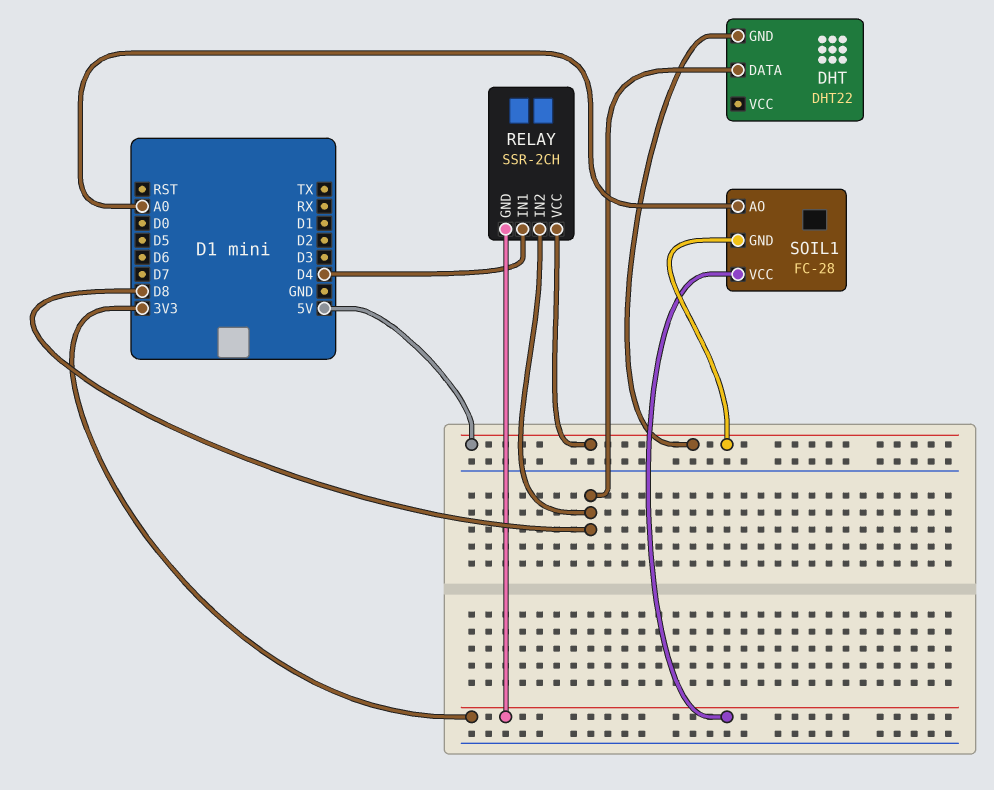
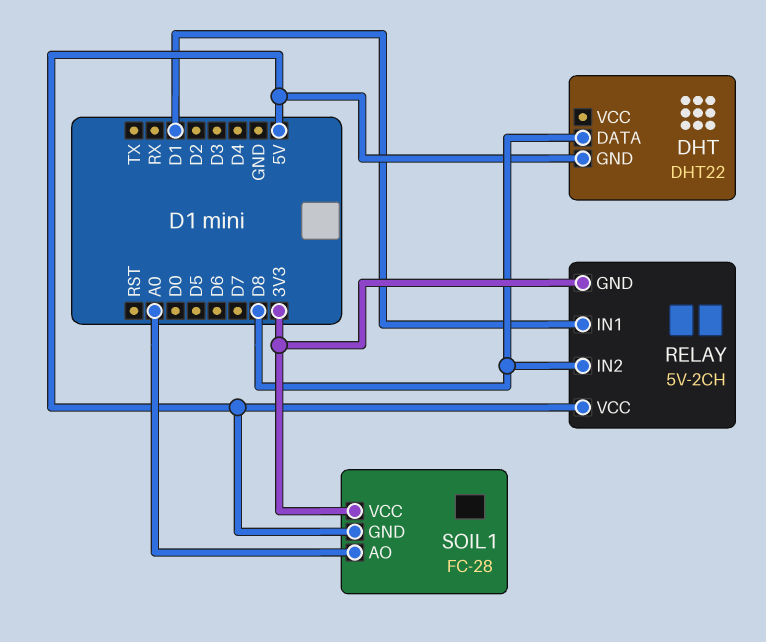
RELAY: SSR-2CH -> 5V-2CH
RELAY pin IN1: D4 -> D1

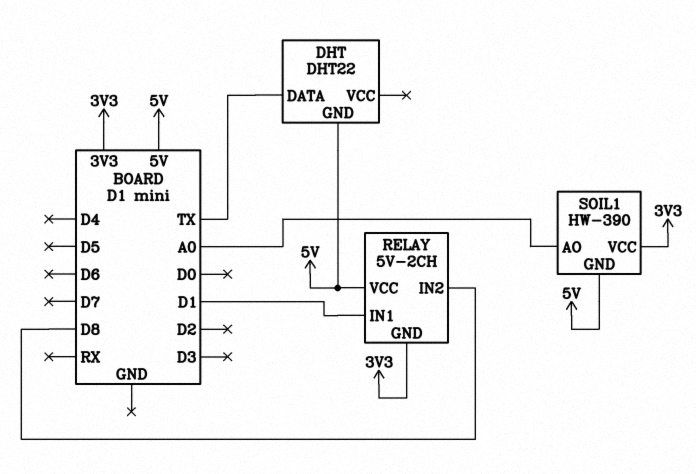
DHT pin DATA: D8 -> TX
SOIL1: FC-28 -> HW-390

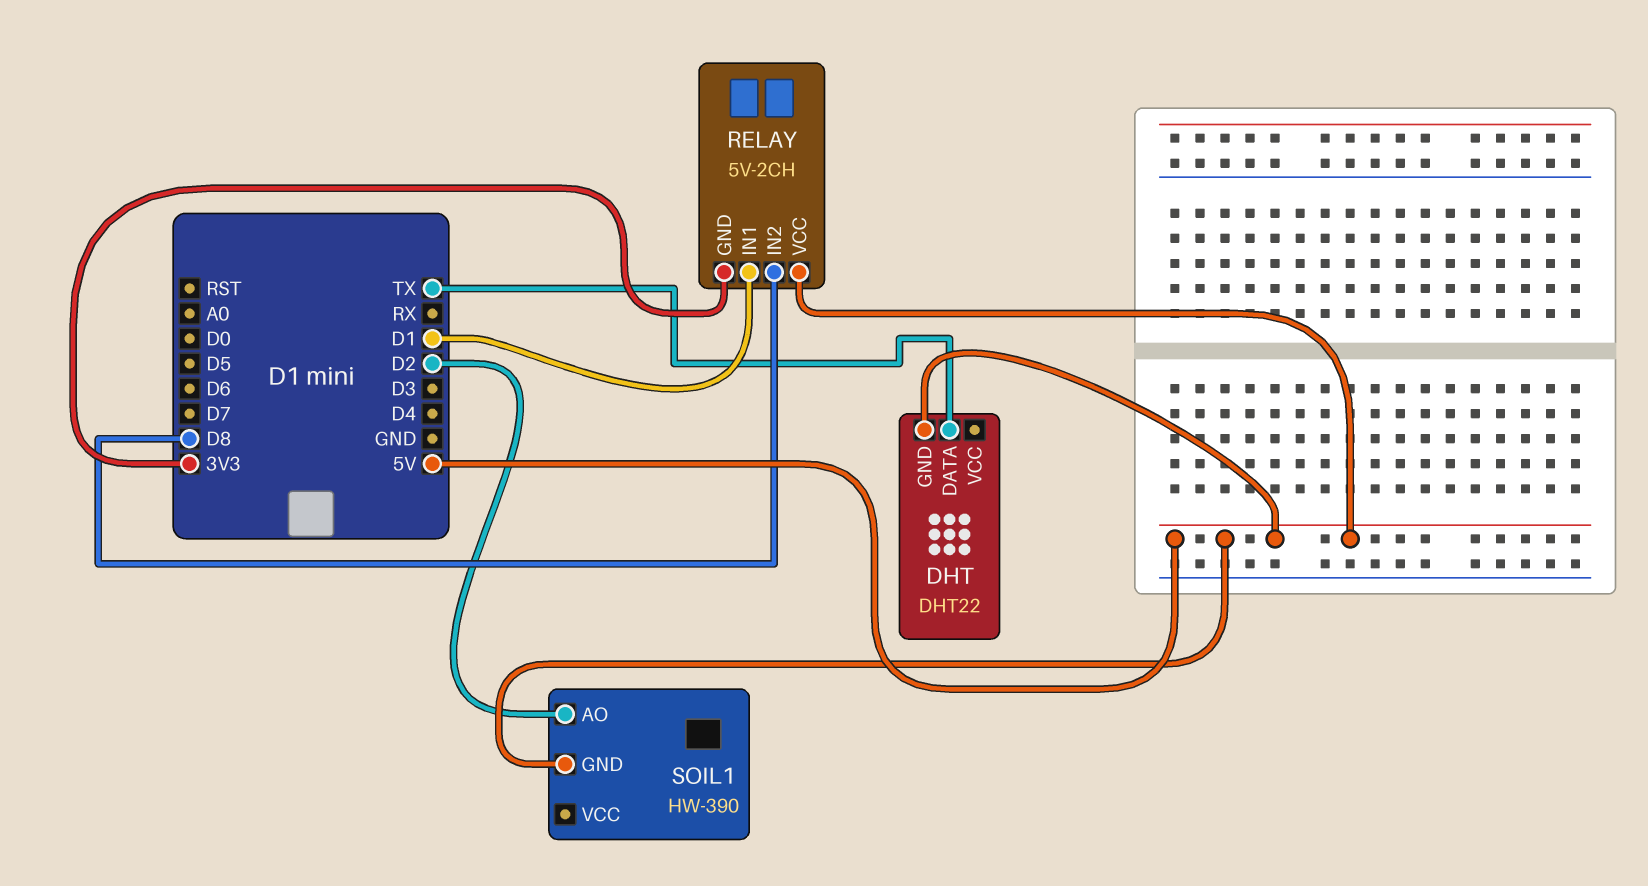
SOIL1 pin AO: A0 -> D2
SOIL1 pin VCC: 3V3 -> none

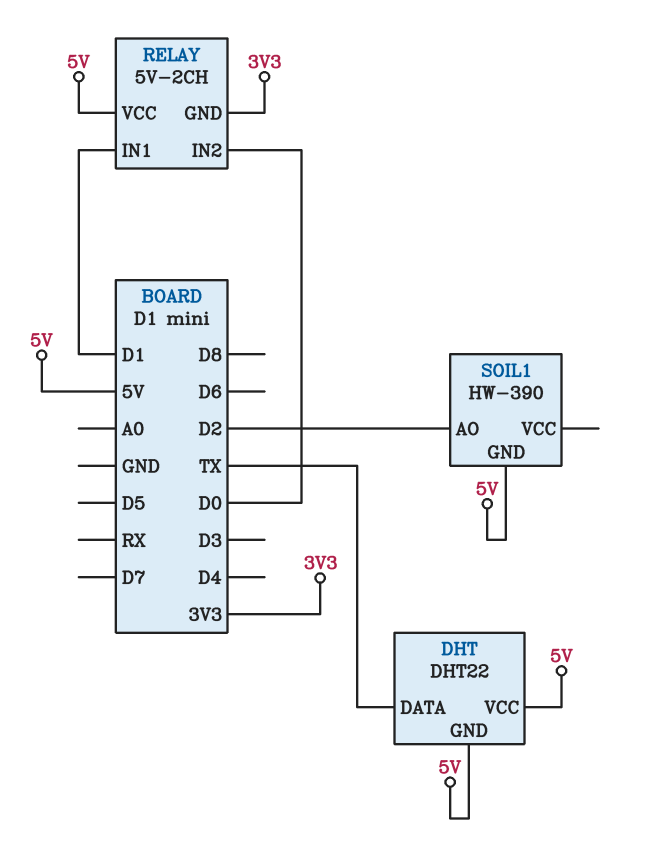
DHT pin VCC: none -> 5V
RELAY pin IN2: D8 -> D0

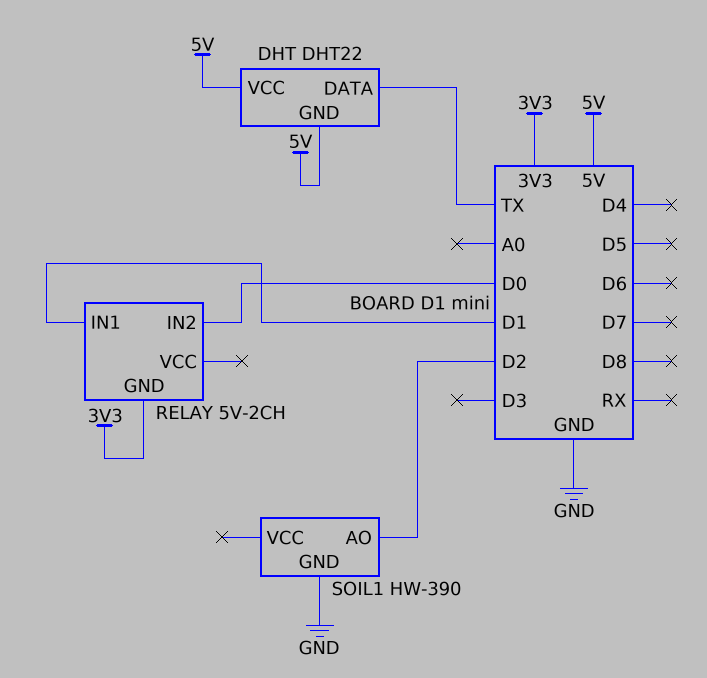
RELAY pin VCC: 5V -> none
SOIL1 pin GND: 5V -> GND

